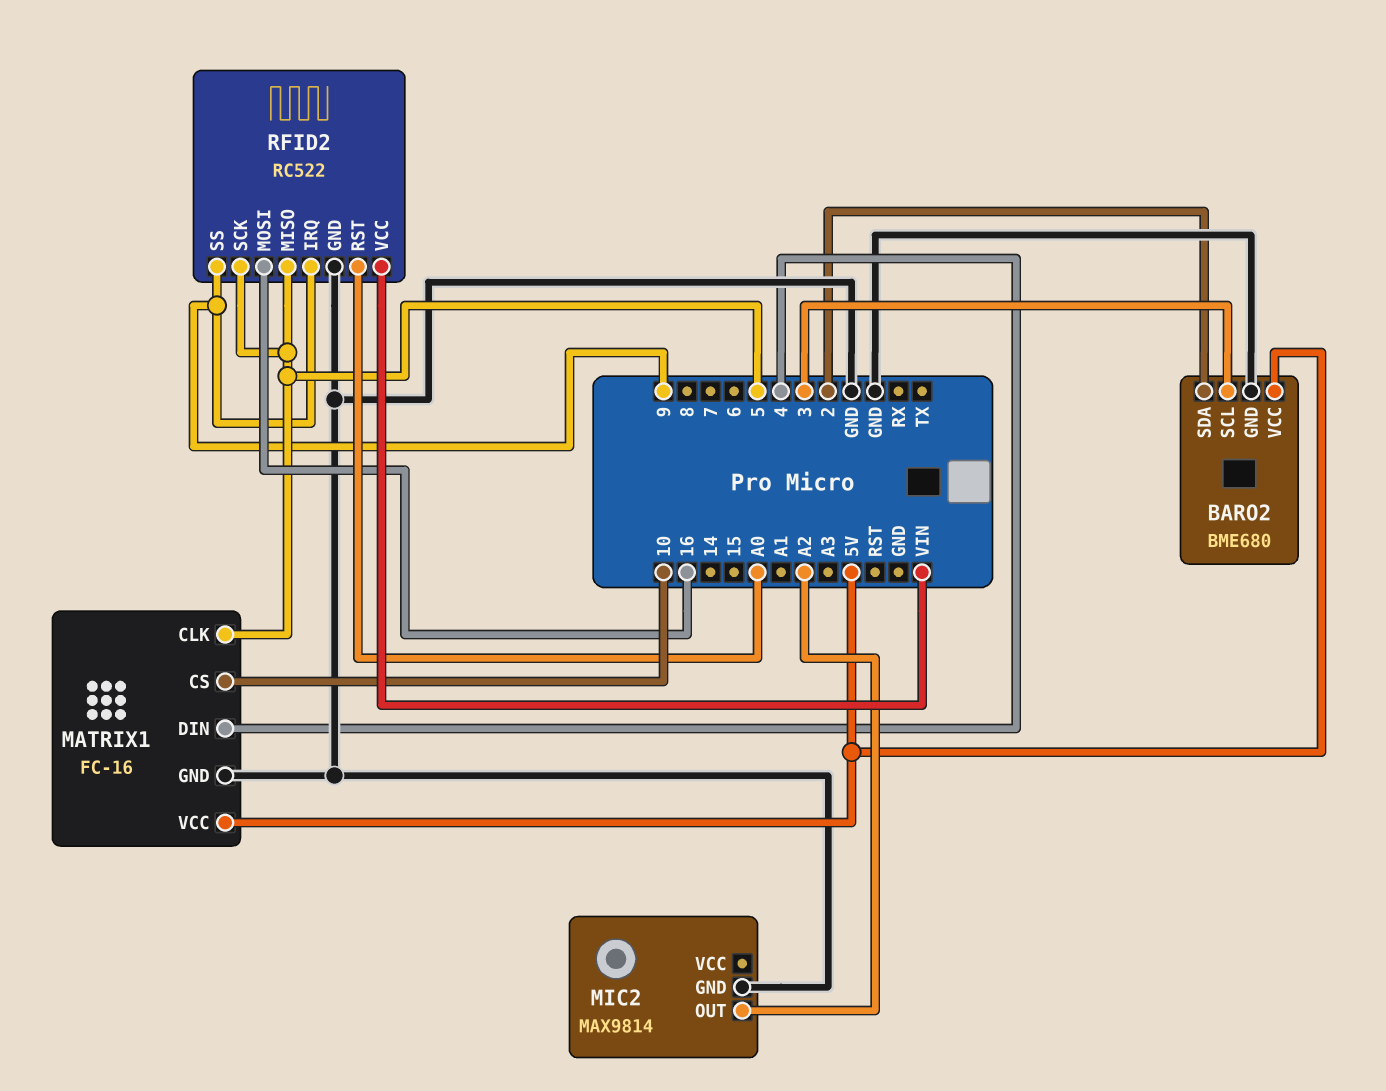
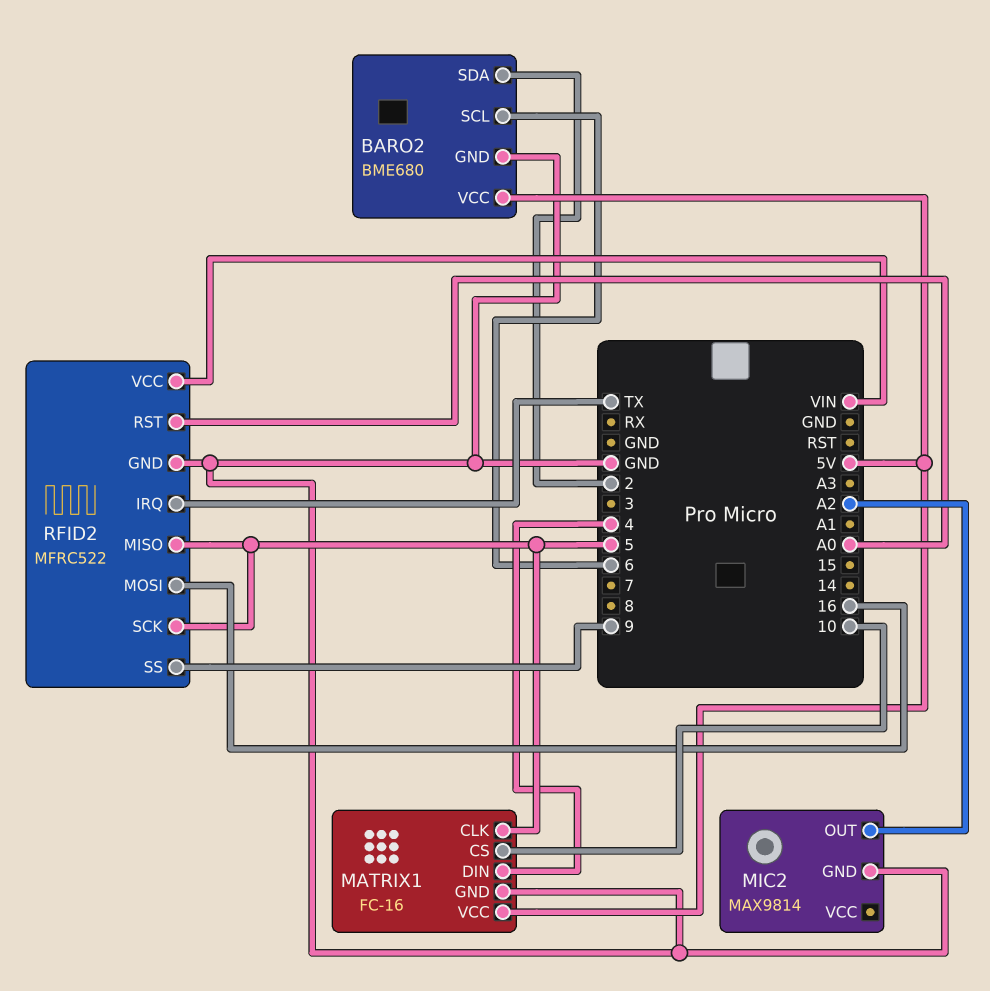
BARO2 pin SCL: 3 -> 6
RFID2: RC522 -> MFRC522
RFID2 pin IRQ: 9 -> TX

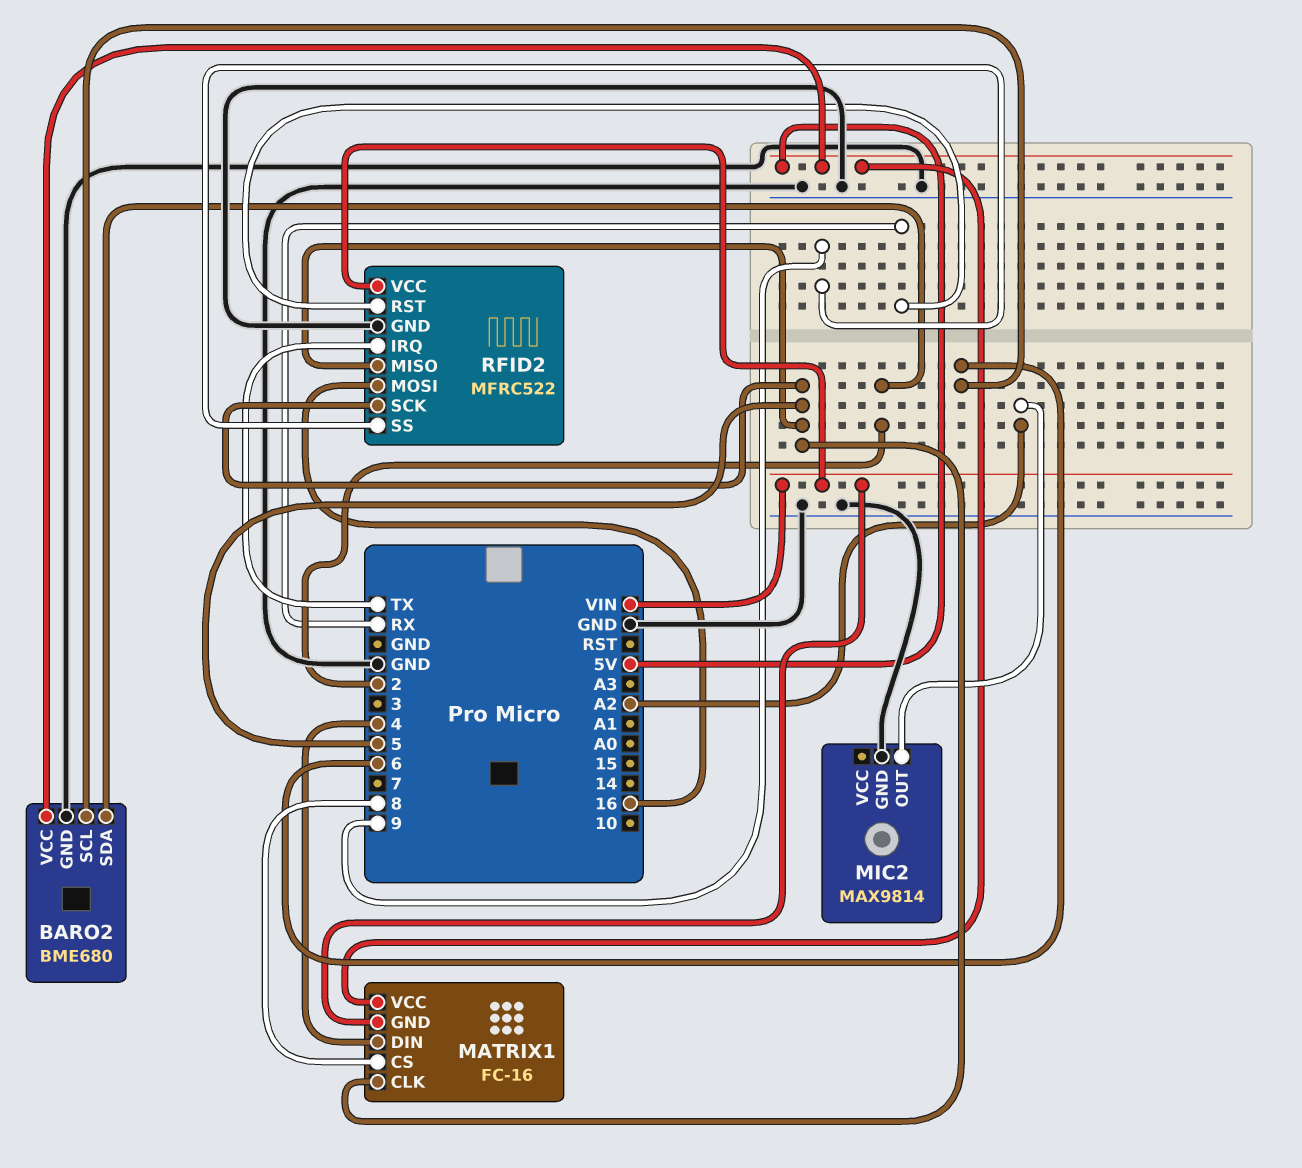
MATRIX1 pin CS: 10 -> 8
MATRIX1 pin GND: GND -> VIN
RFID2 pin RST: A0 -> RX

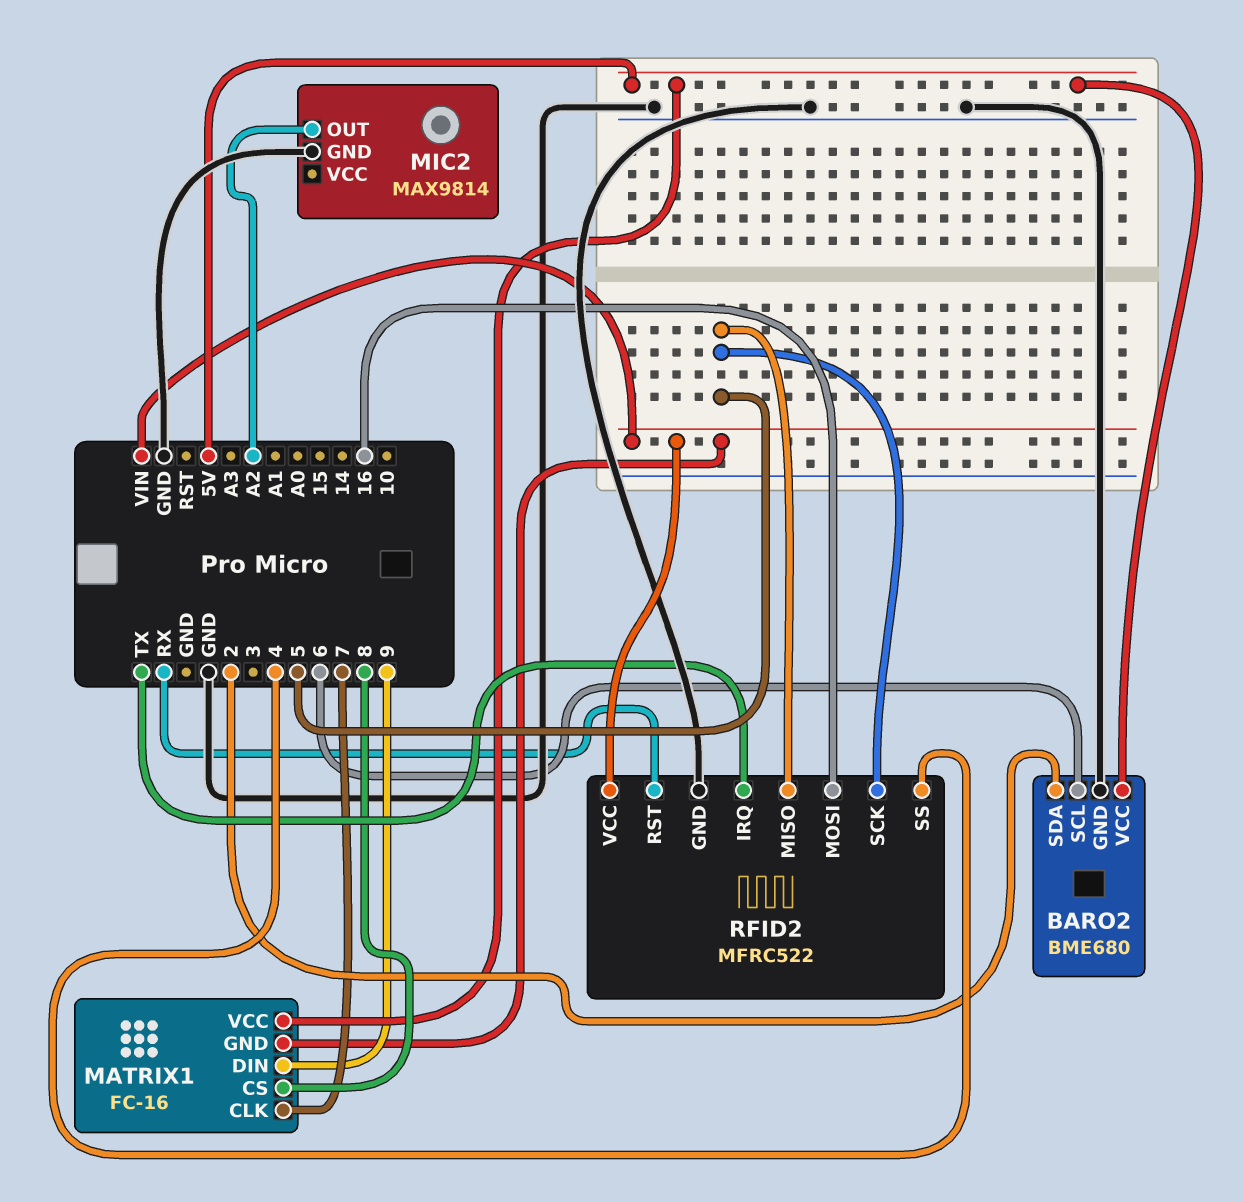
MATRIX1 pin CLK: 5 -> 7
MATRIX1 pin DIN: 4 -> 9
RFID2 pin SS: 9 -> 4

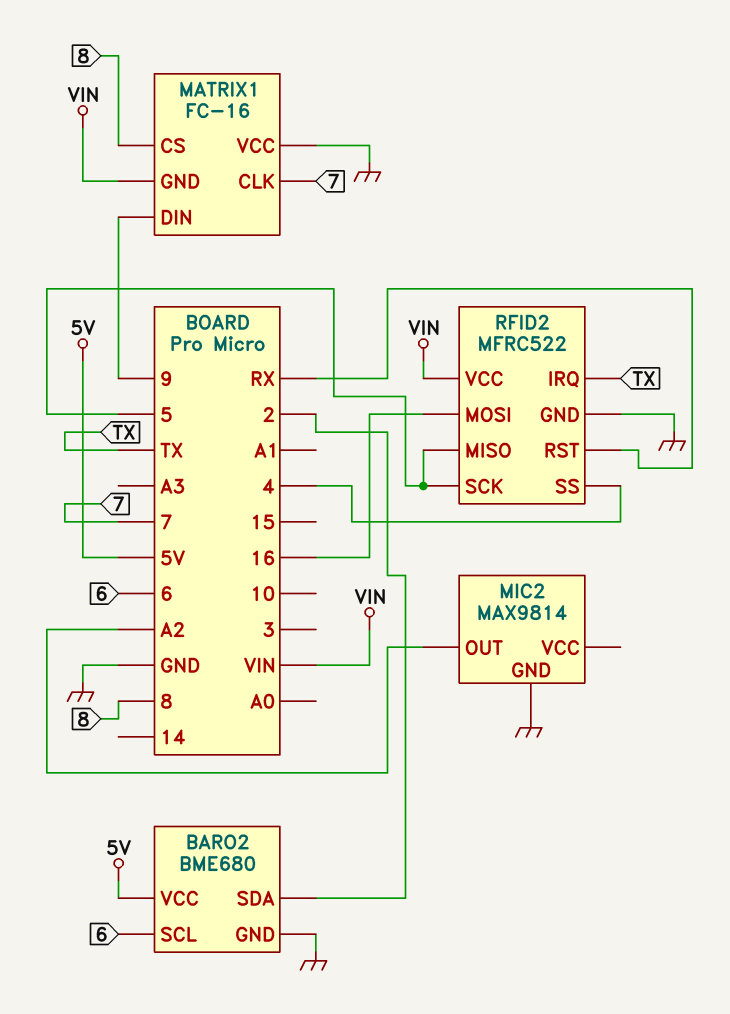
MATRIX1 pin VCC: 5V -> GND

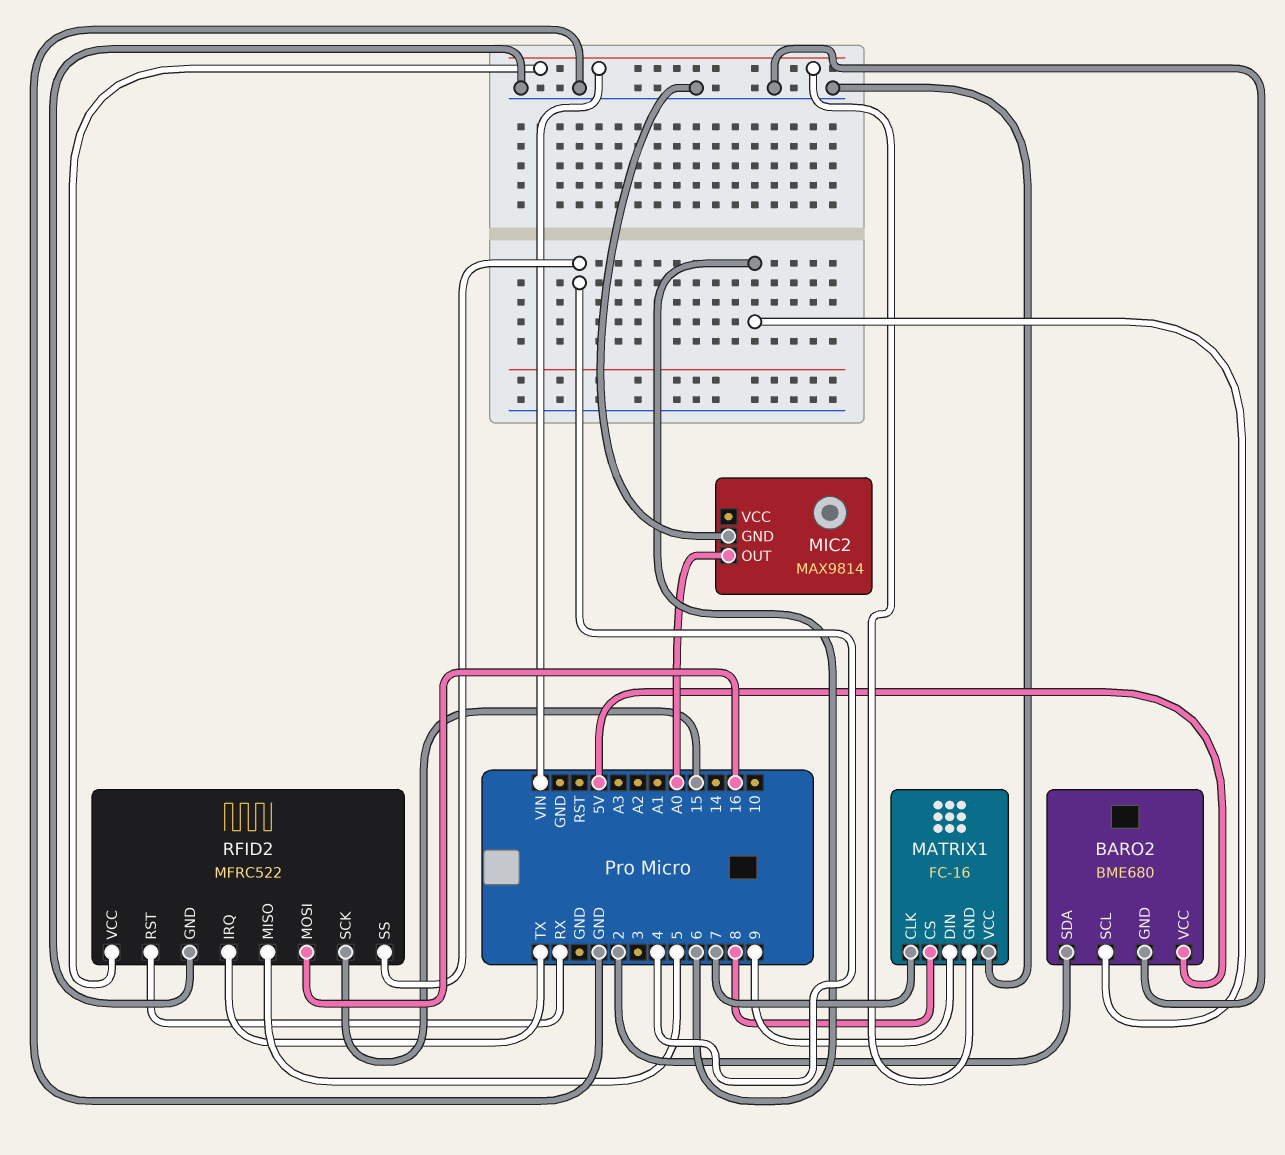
MIC2 pin OUT: A2 -> A0
RFID2 pin SCK: 5 -> 15

